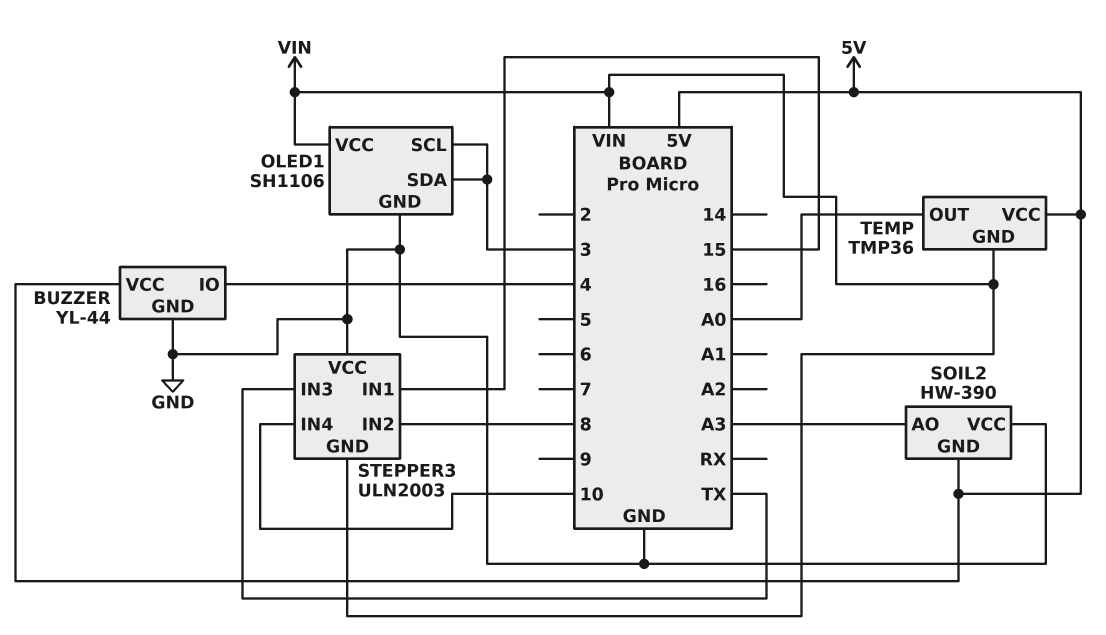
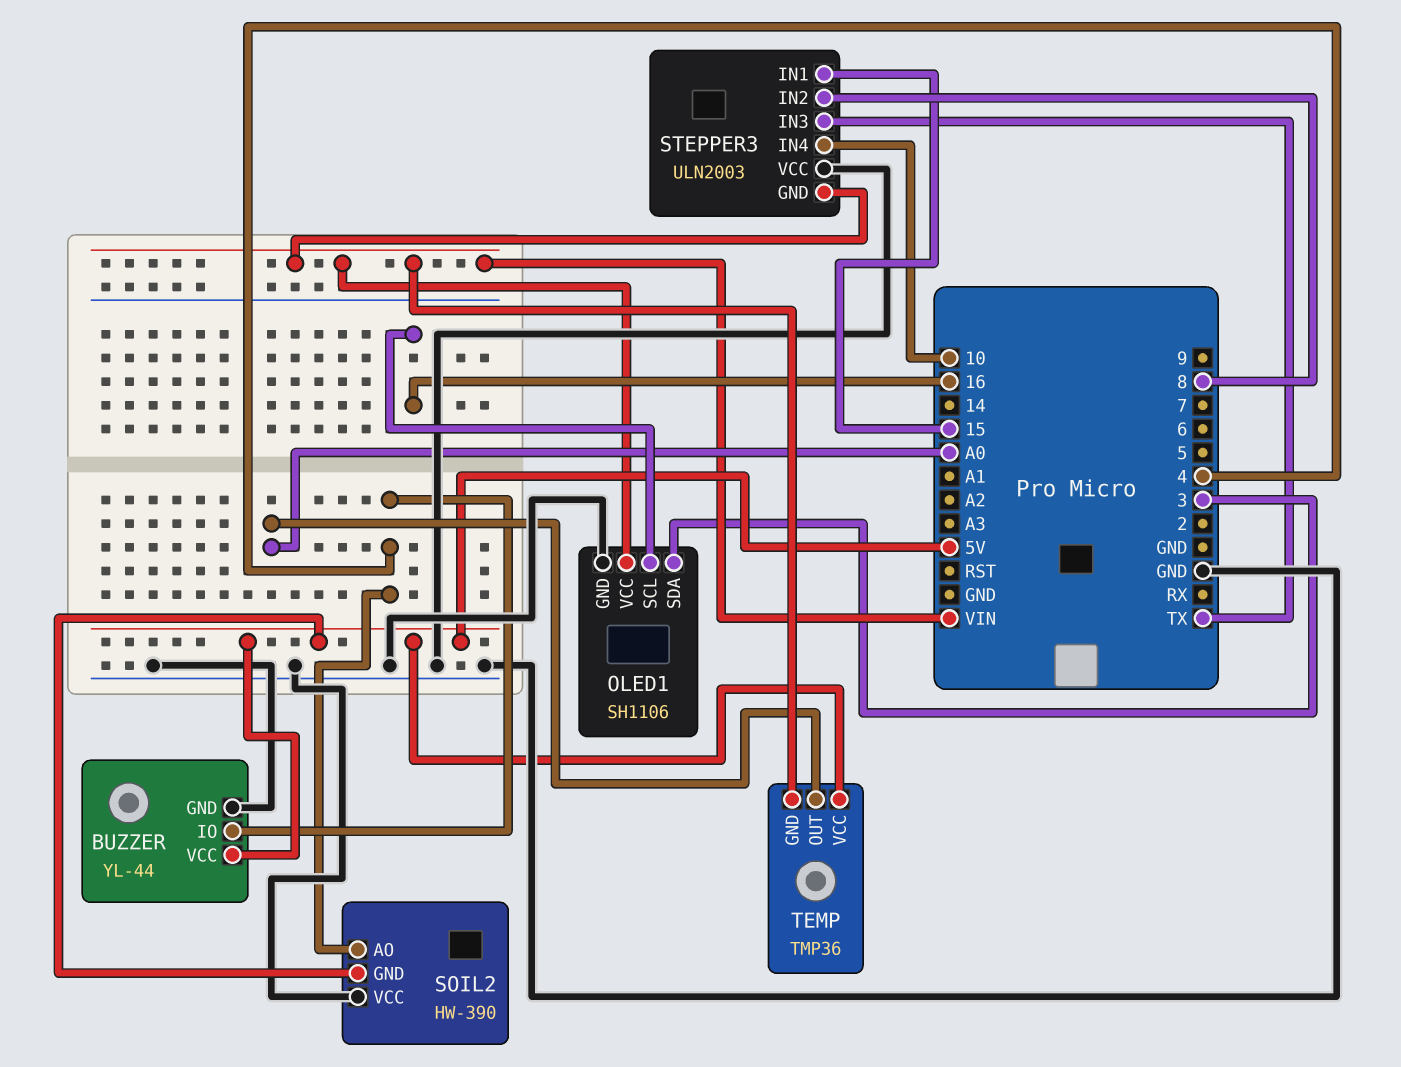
OLED1 pin SCL: 3 -> 16
SOIL2 pin AO: A3 -> 4

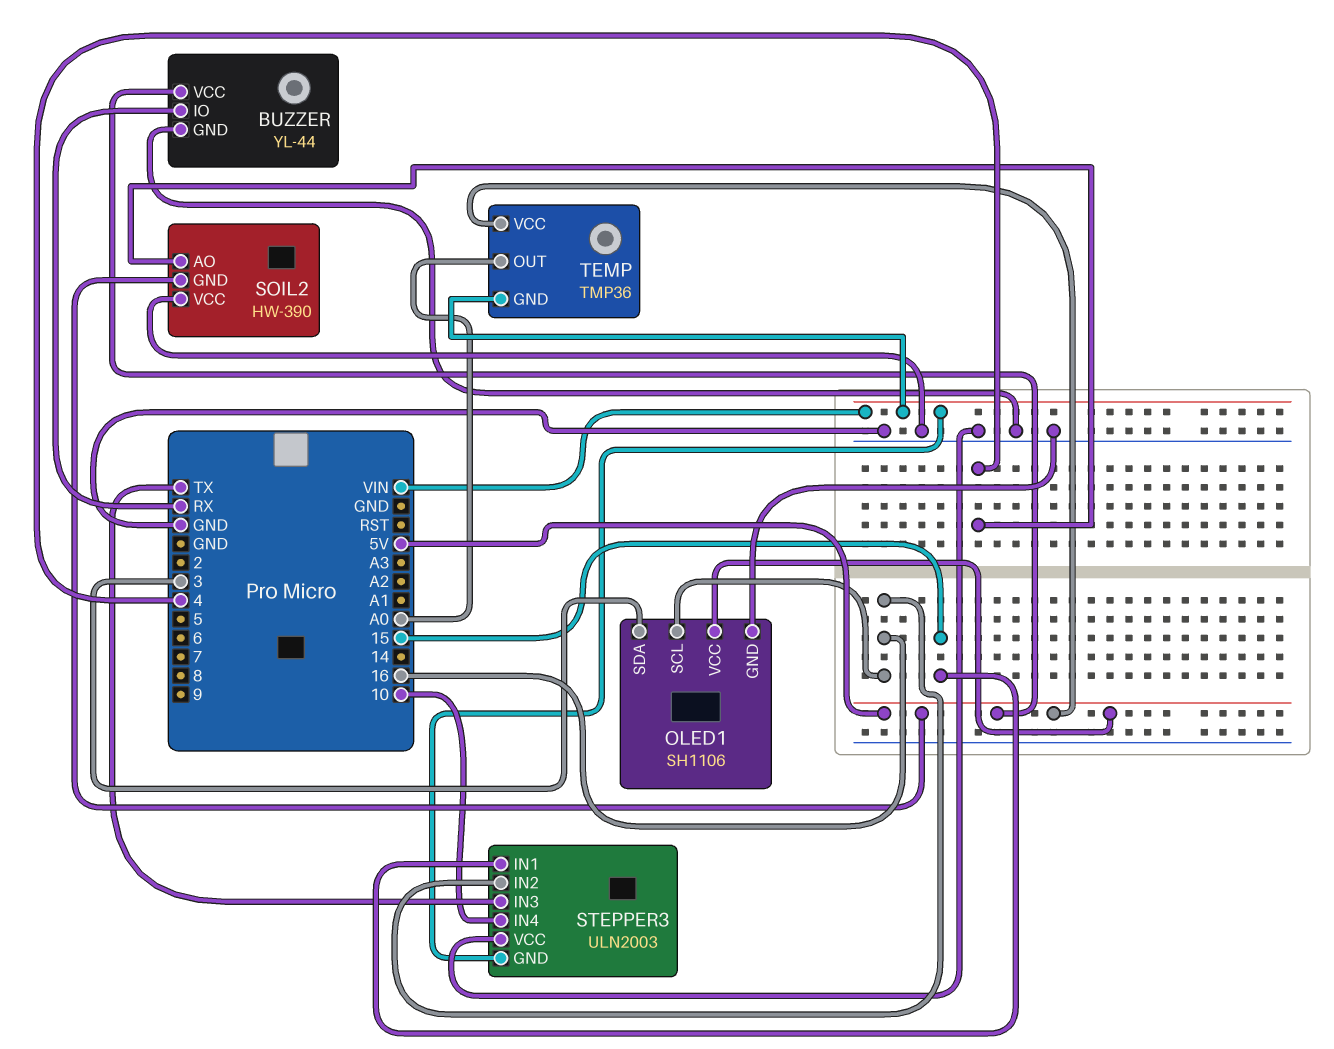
BUZZER pin IO: 4 -> RX
OLED1 pin VCC: VIN -> 5V
STEPPER3 pin IN2: 8 -> 16

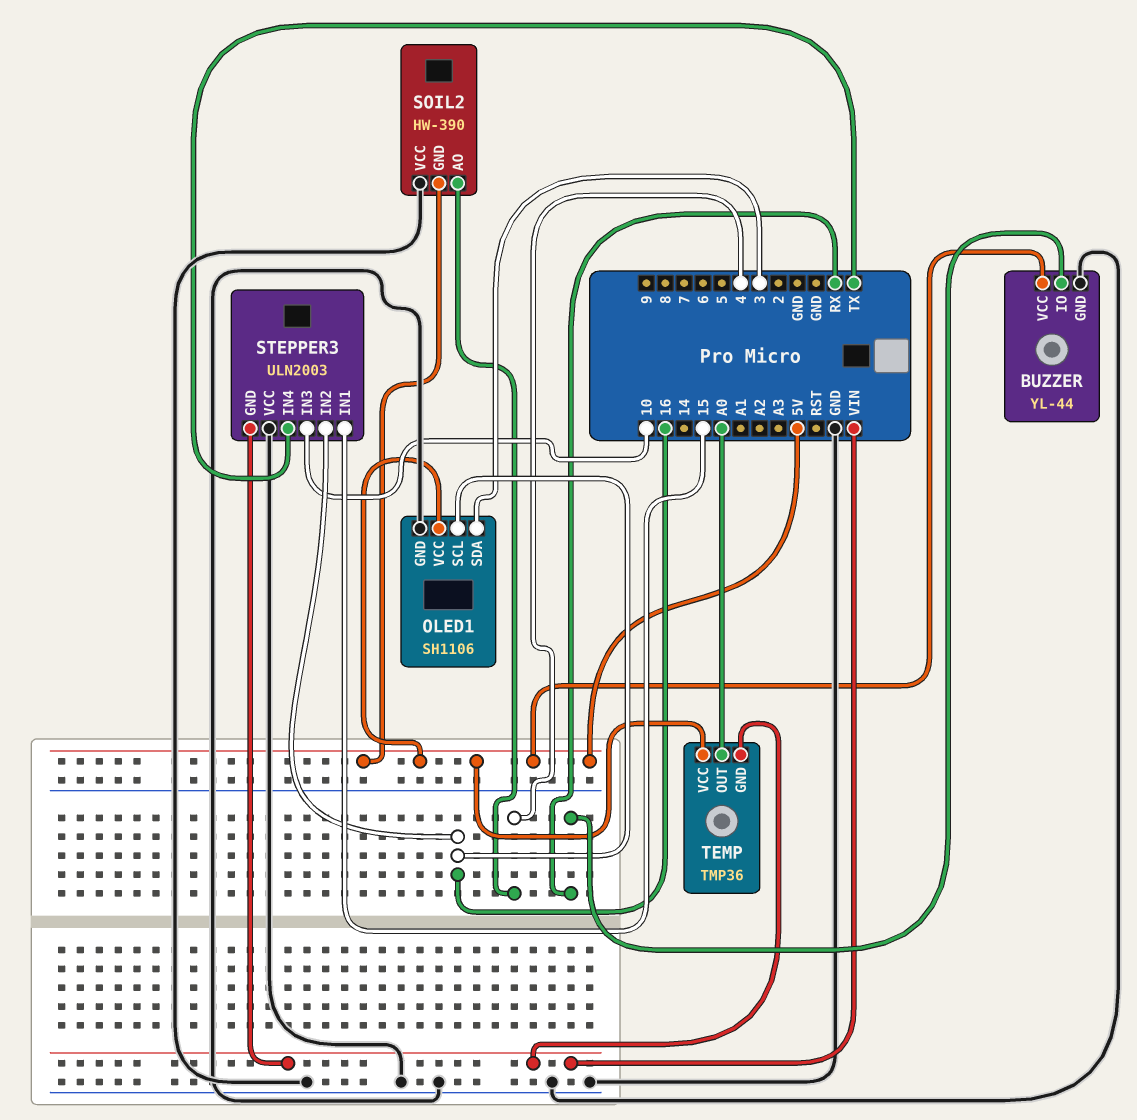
STEPPER3 pin IN3: TX -> 10
STEPPER3 pin IN4: 10 -> TX

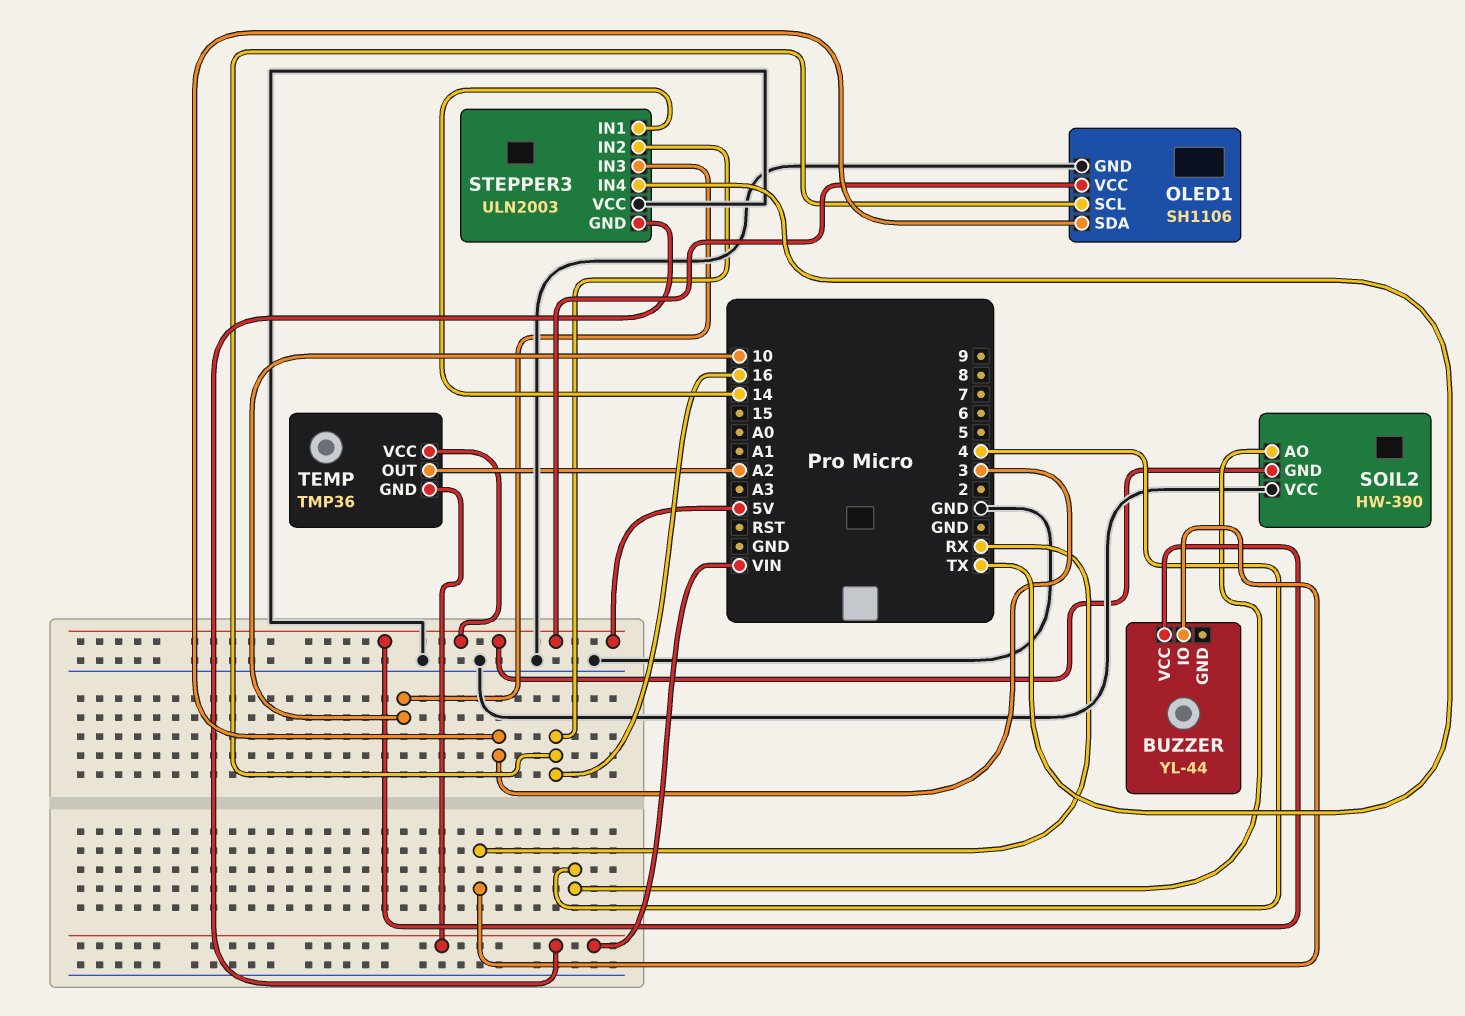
BUZZER pin GND: GND -> none
STEPPER3 pin IN1: 15 -> 14
TEMP pin OUT: A0 -> A2

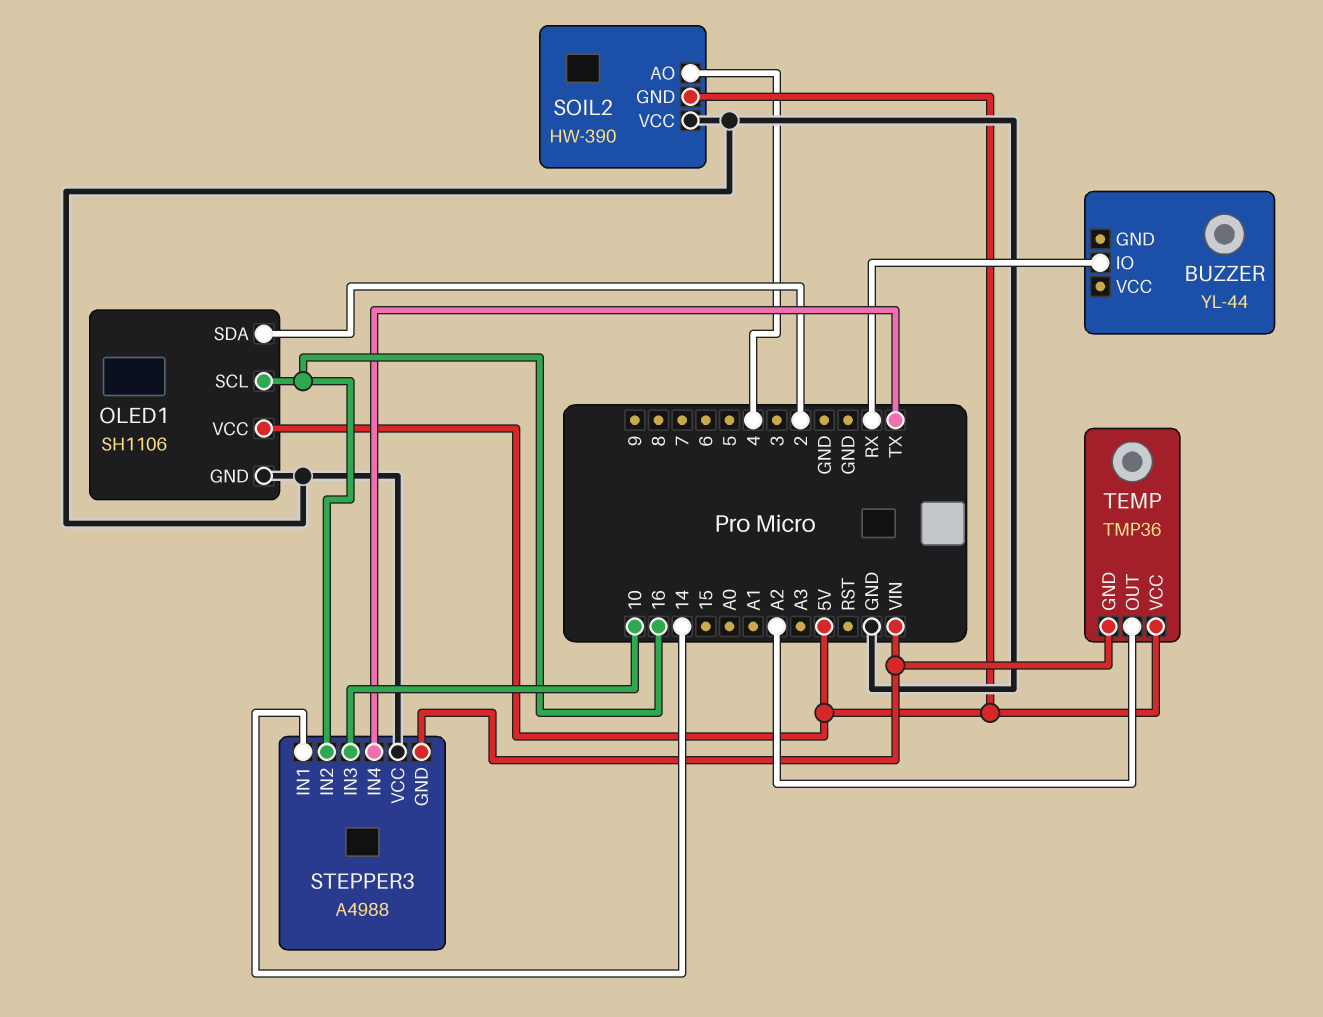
BUZZER pin VCC: 5V -> none
OLED1 pin SDA: 3 -> 2
STEPPER3: ULN2003 -> A4988

